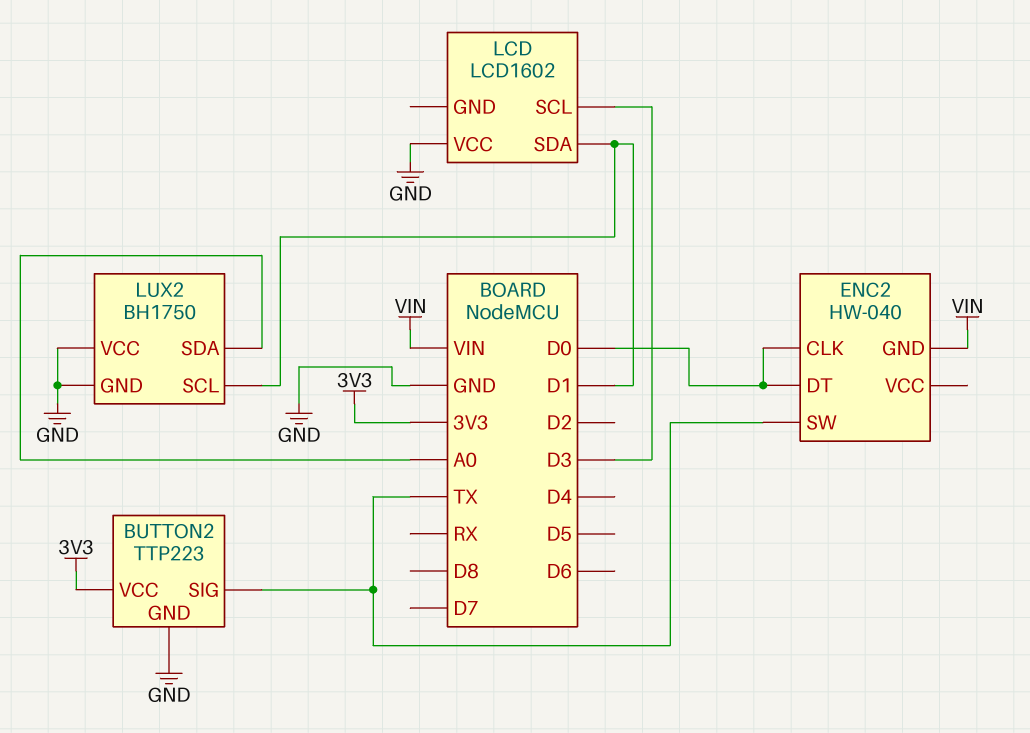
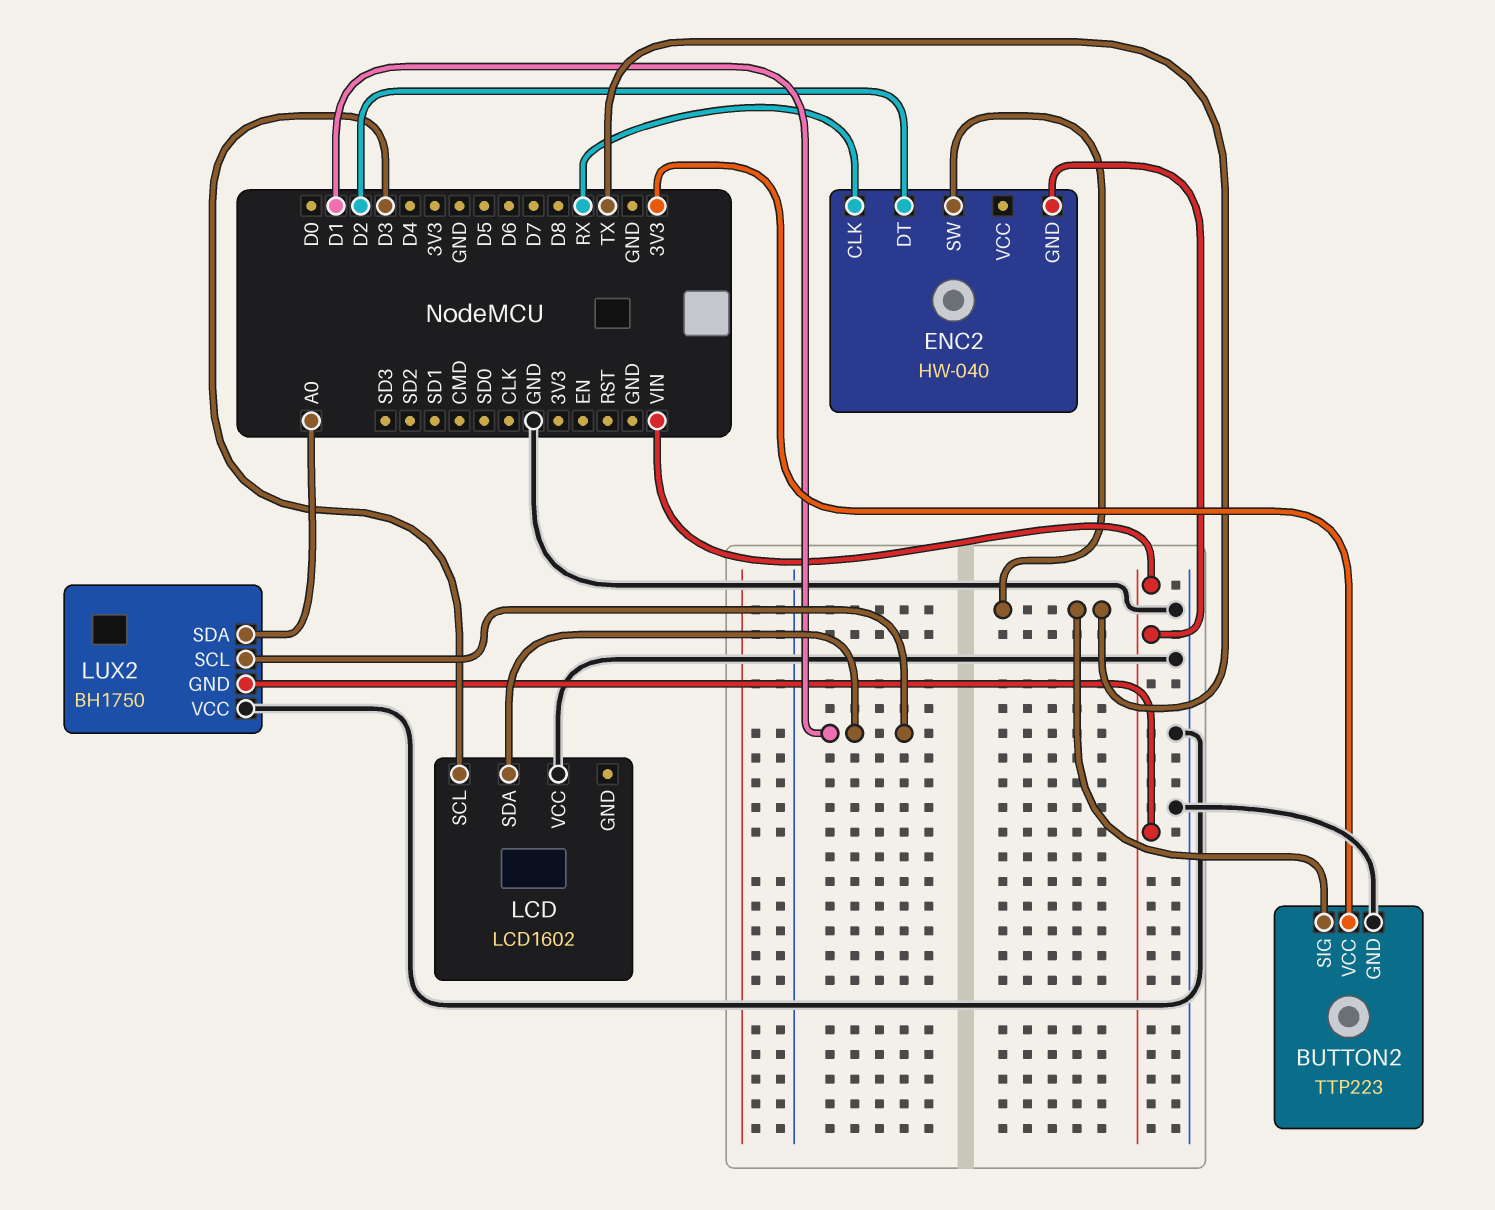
ENC2 pin CLK: D0 -> RX
ENC2 pin DT: D0 -> D2
LUX2 pin GND: GND -> VIN

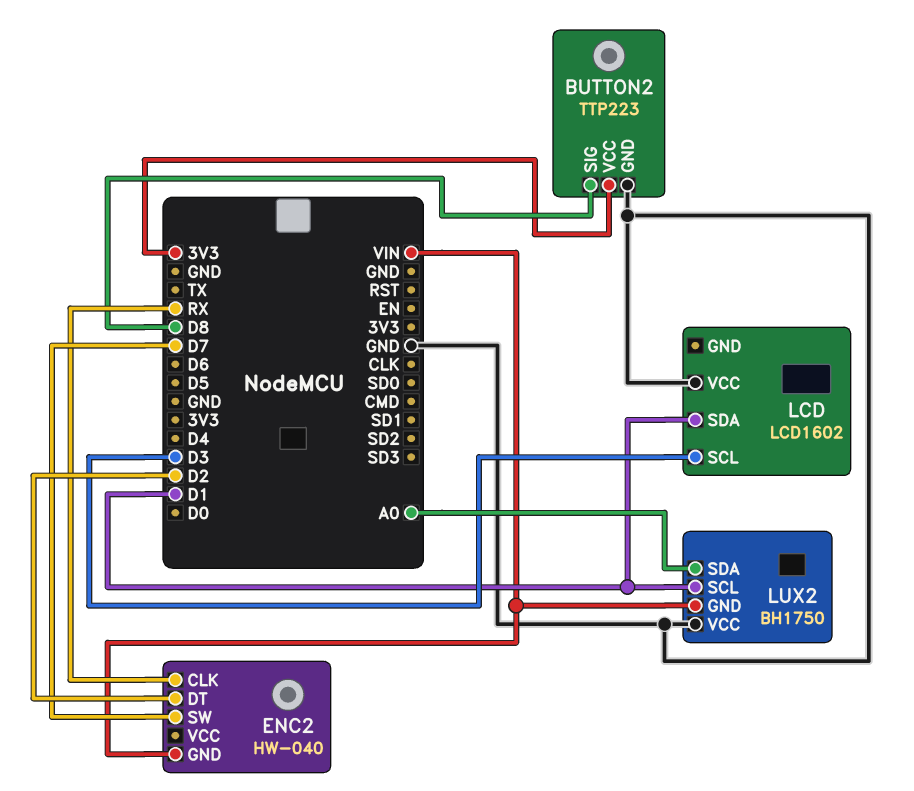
BUTTON2 pin SIG: TX -> D8
ENC2 pin SW: TX -> D7

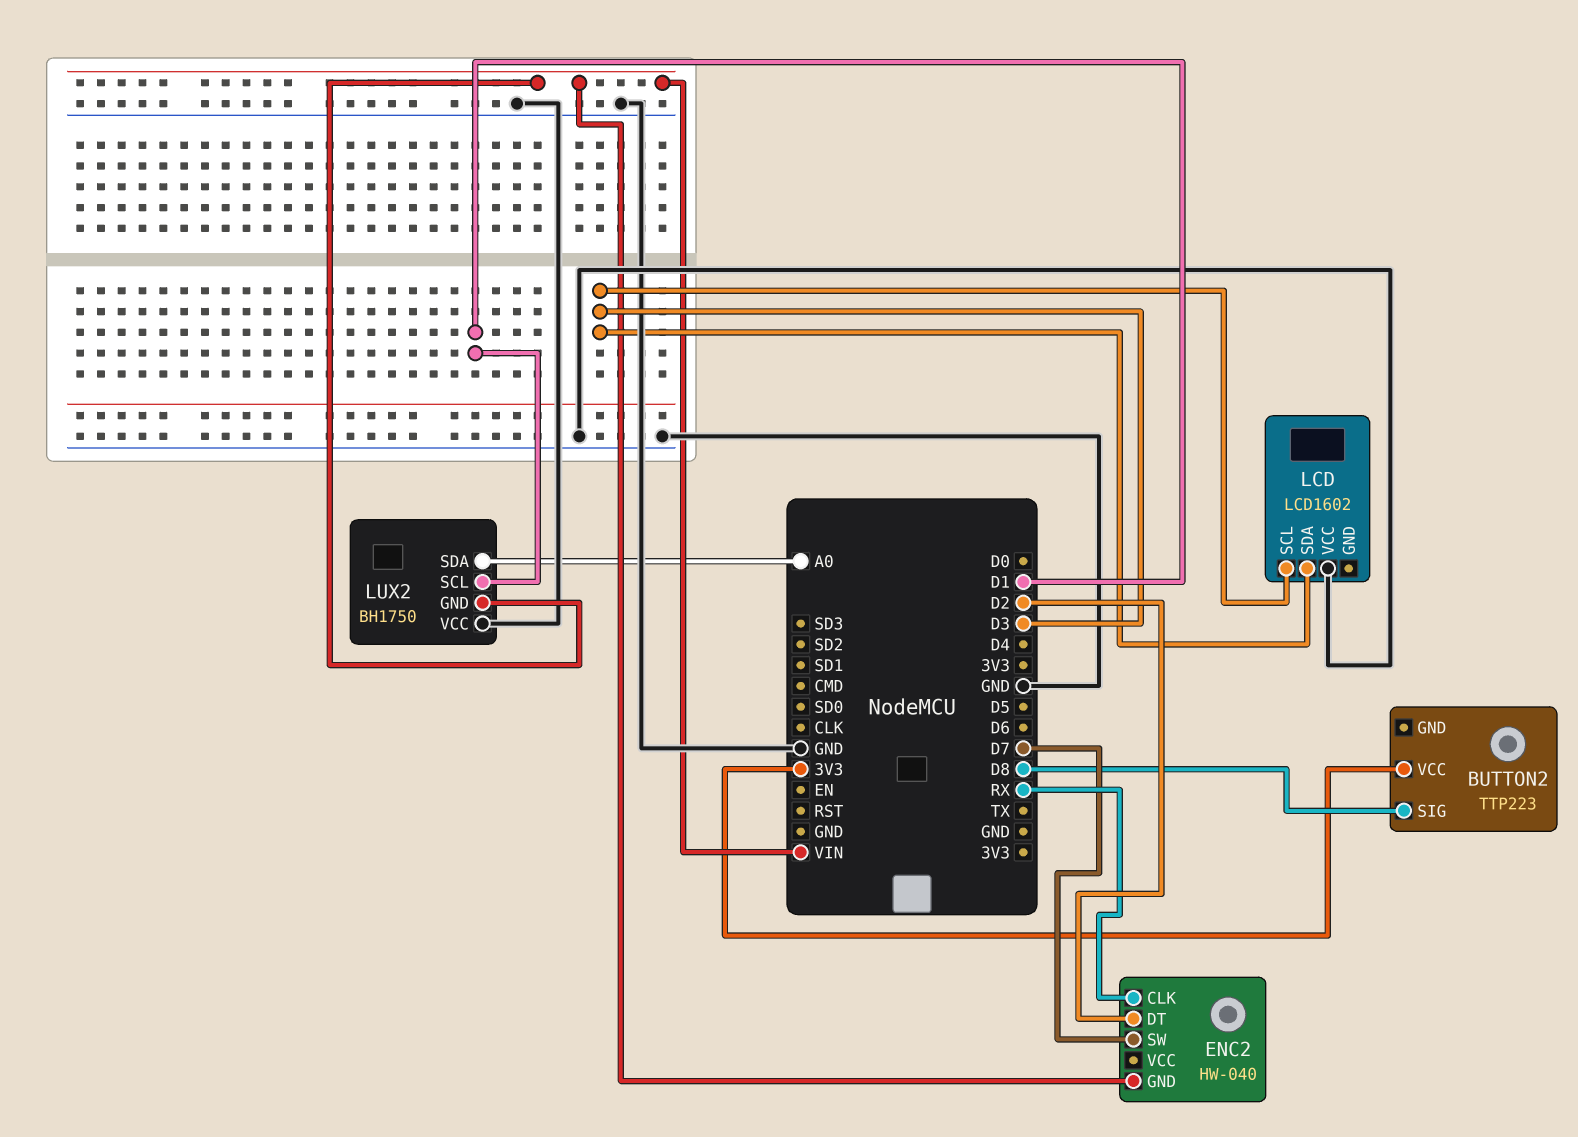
BUTTON2 pin GND: GND -> none
LCD pin SDA: D1 -> D3

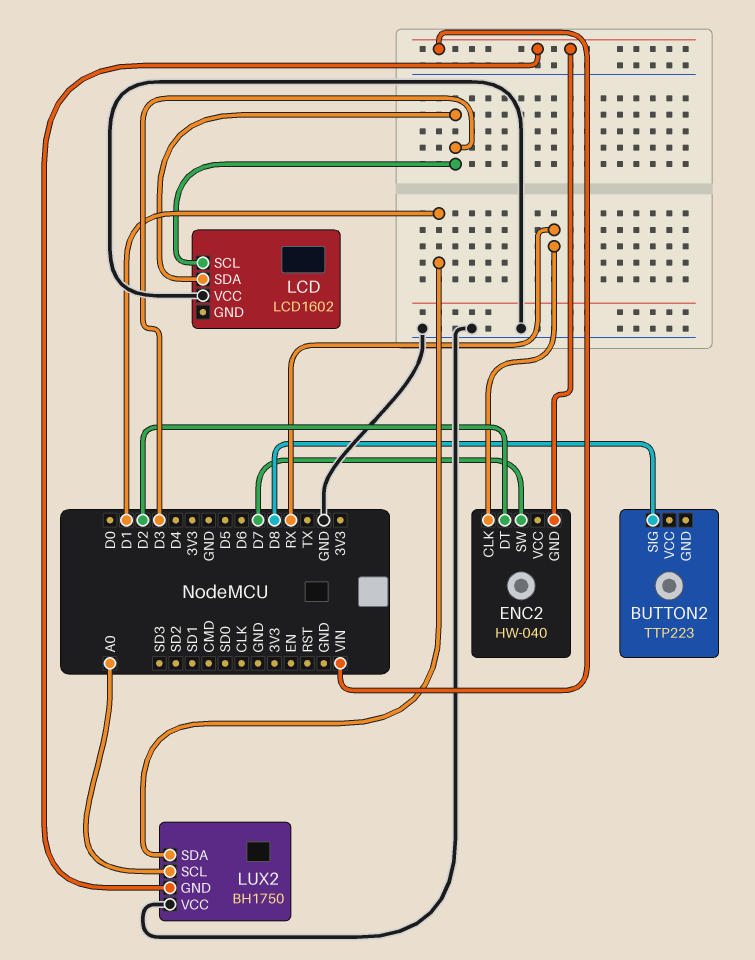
BUTTON2 pin VCC: 3V3 -> none
LUX2 pin SCL: D1 -> A0
LUX2 pin SDA: A0 -> D1

